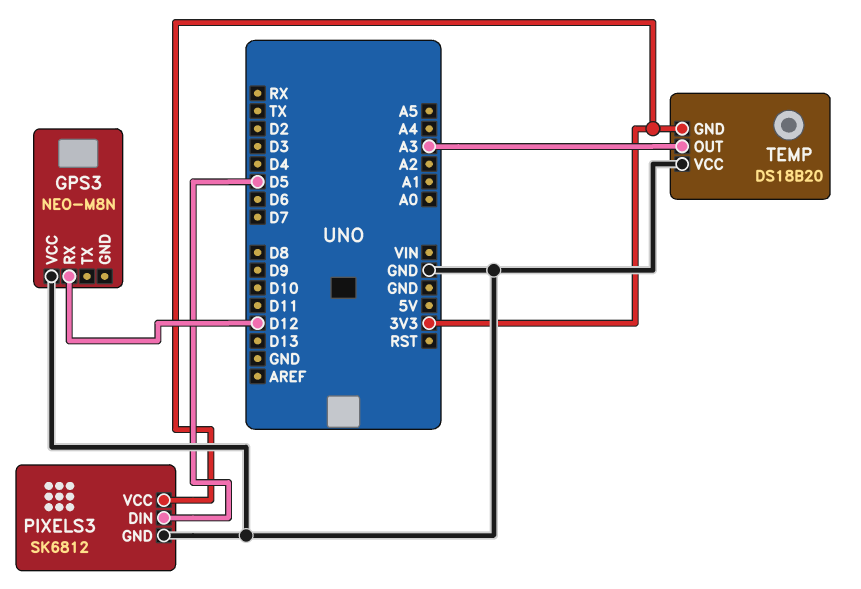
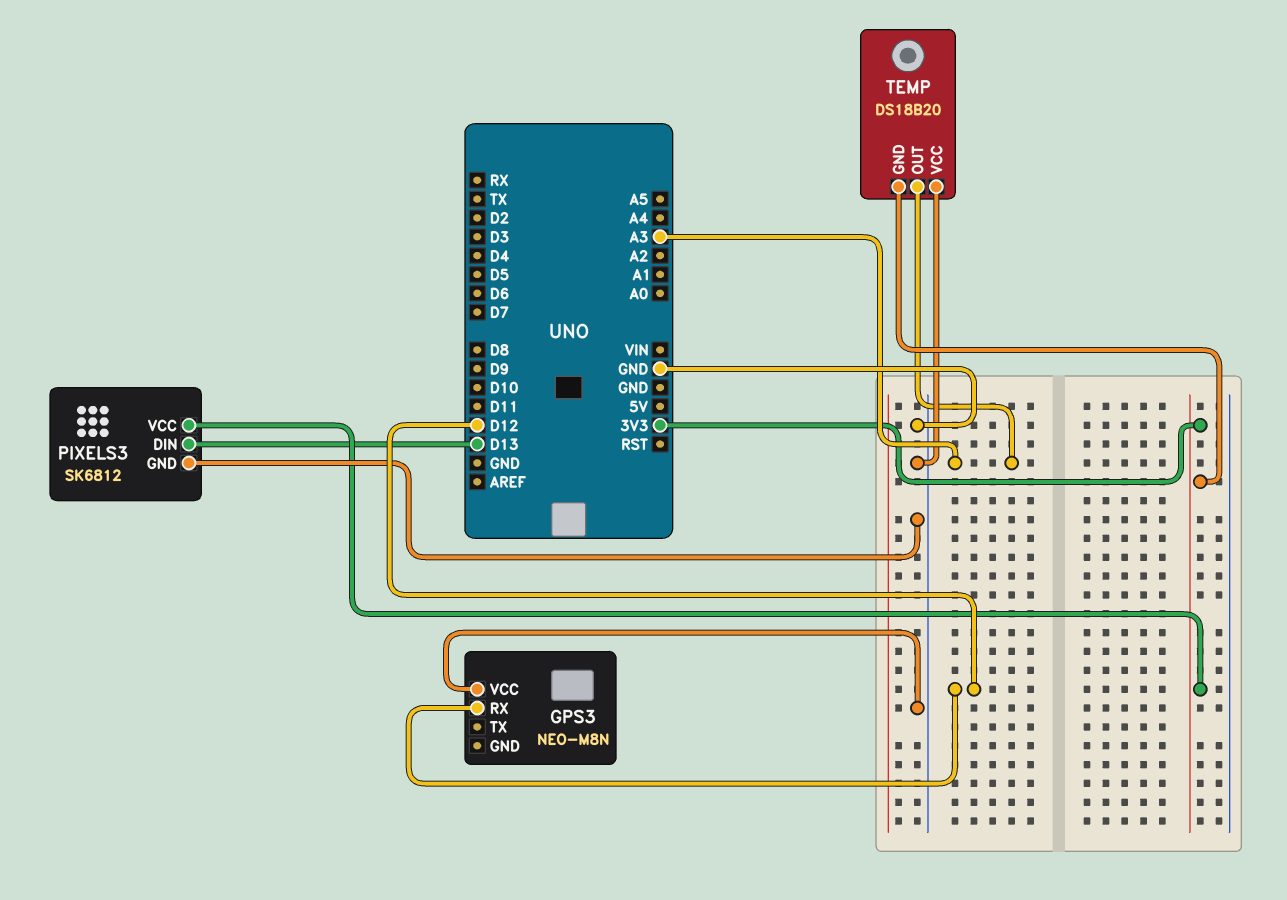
PIXELS3 pin DIN: D5 -> D13

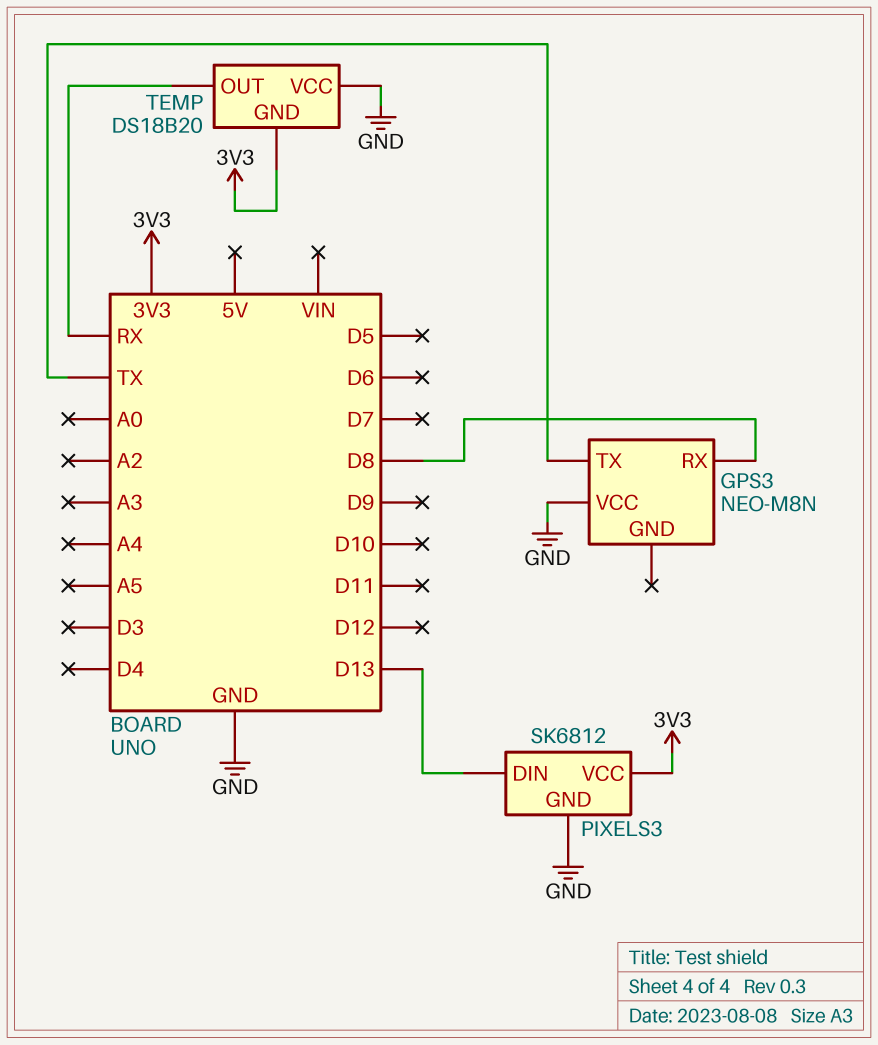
GPS3 pin RX: D12 -> D8
GPS3 pin TX: none -> TX
TEMP pin OUT: A3 -> RX

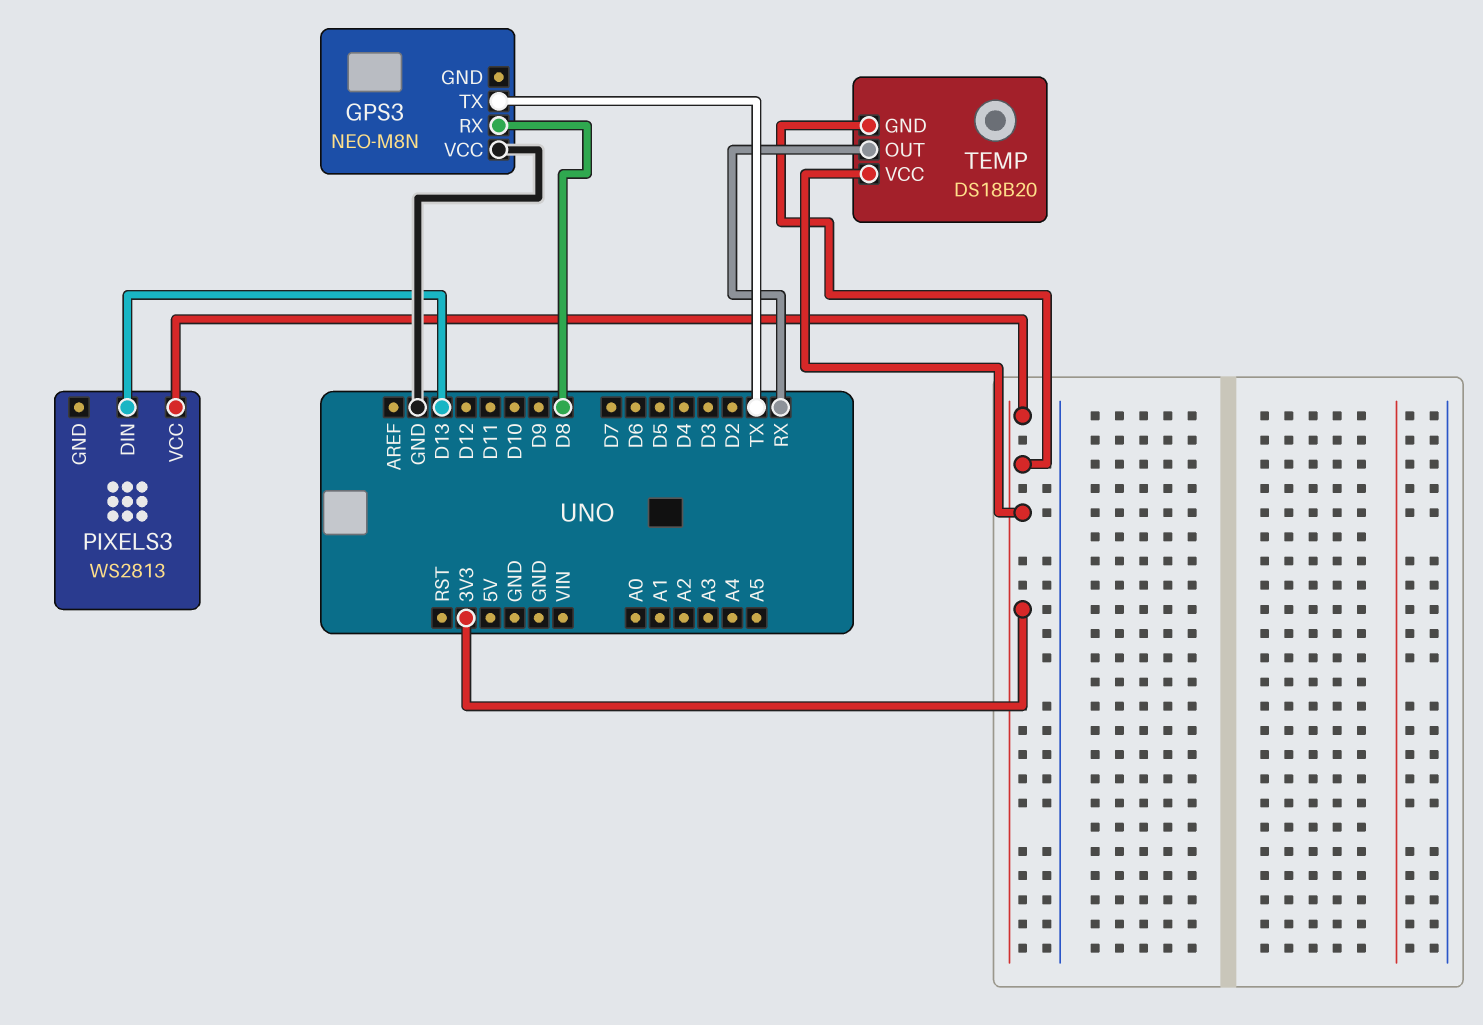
PIXELS3: SK6812 -> WS2813
PIXELS3 pin GND: GND -> none
TEMP pin VCC: GND -> 3V3

